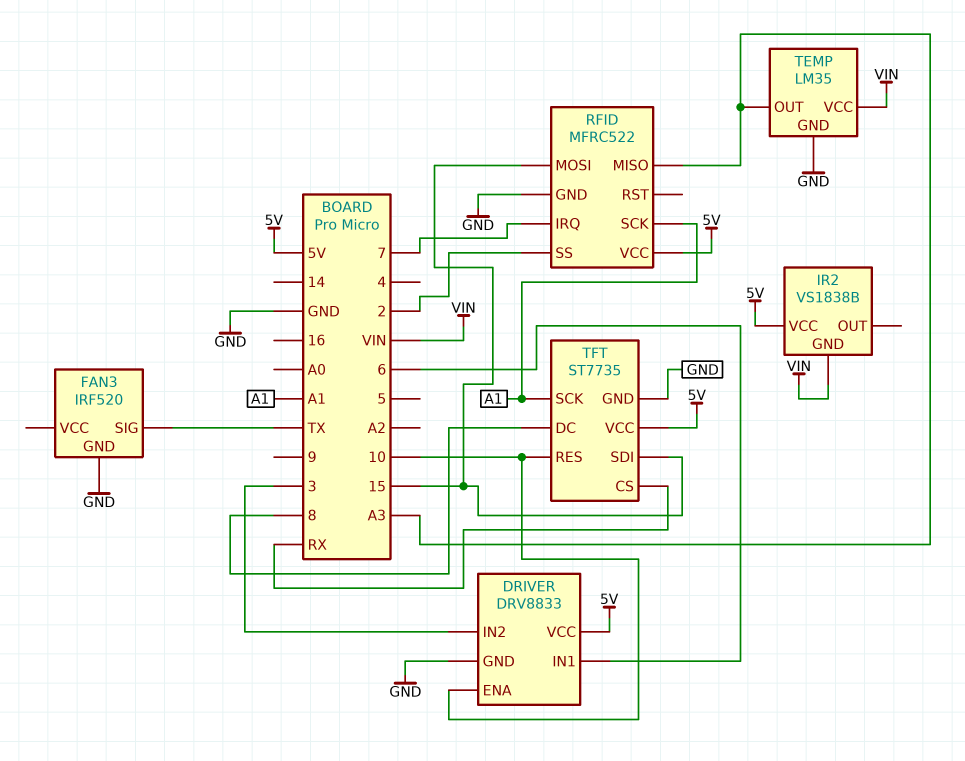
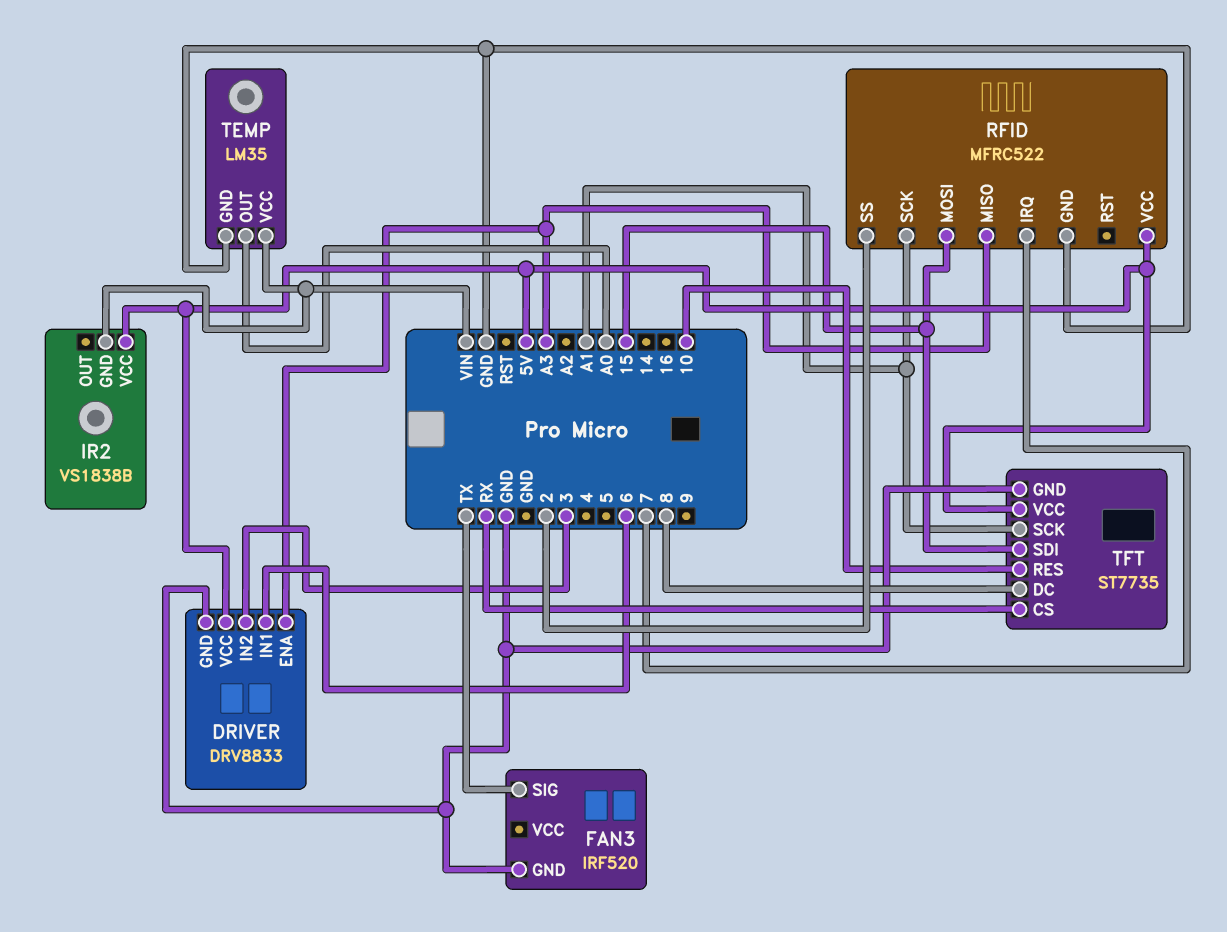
DRIVER pin ENA: 10 -> A3
TEMP pin OUT: A3 -> A0

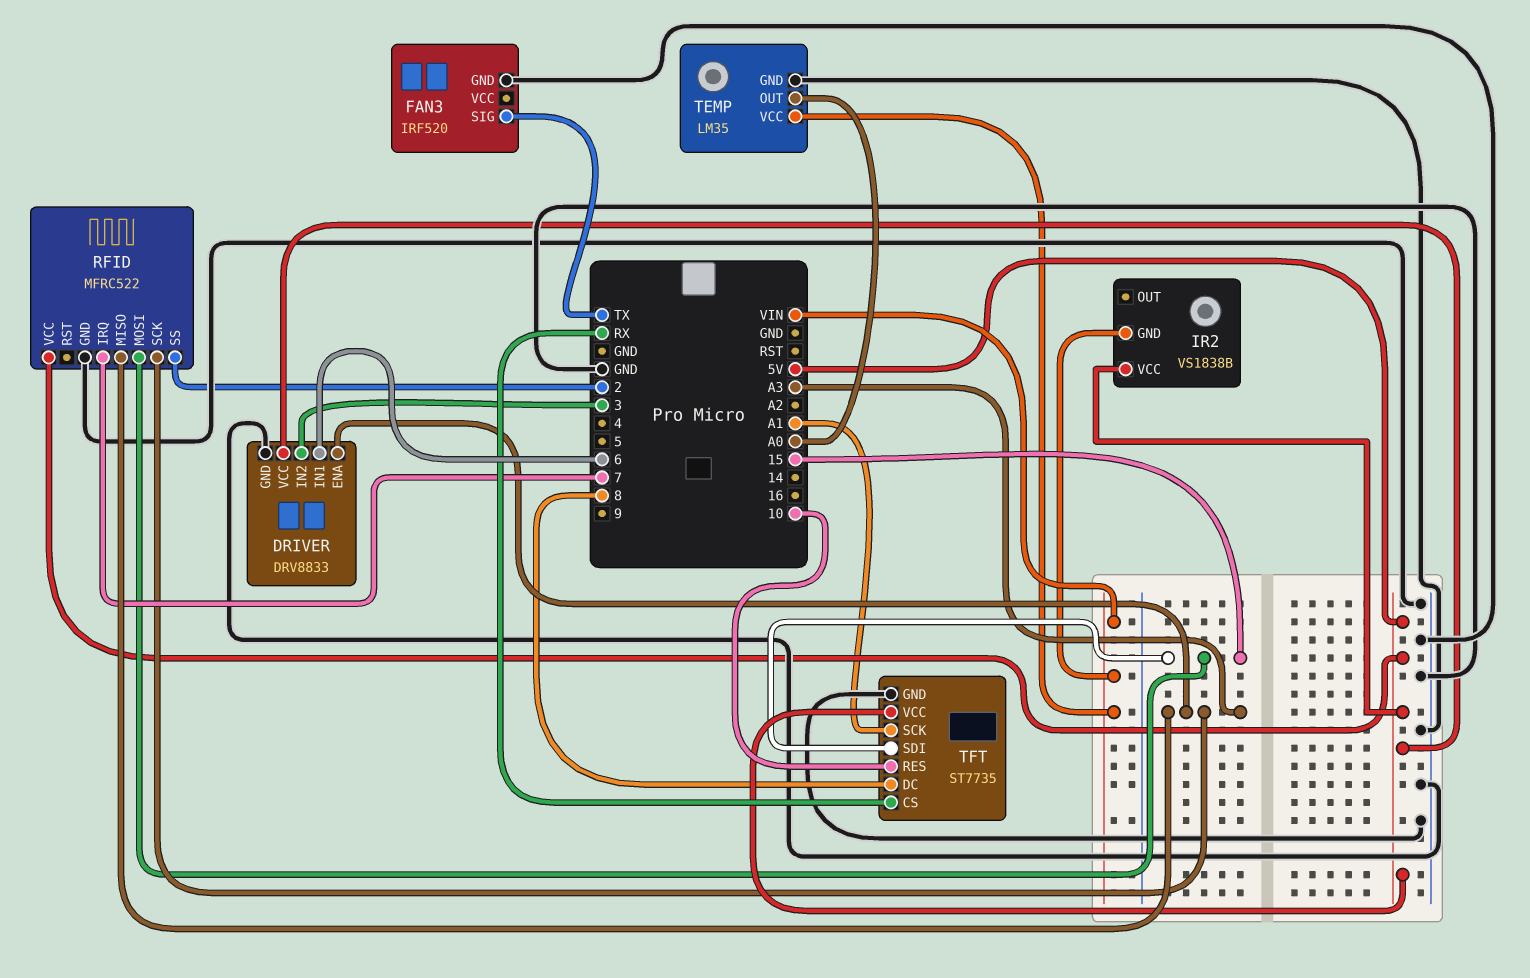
RFID pin SCK: A1 -> A3

